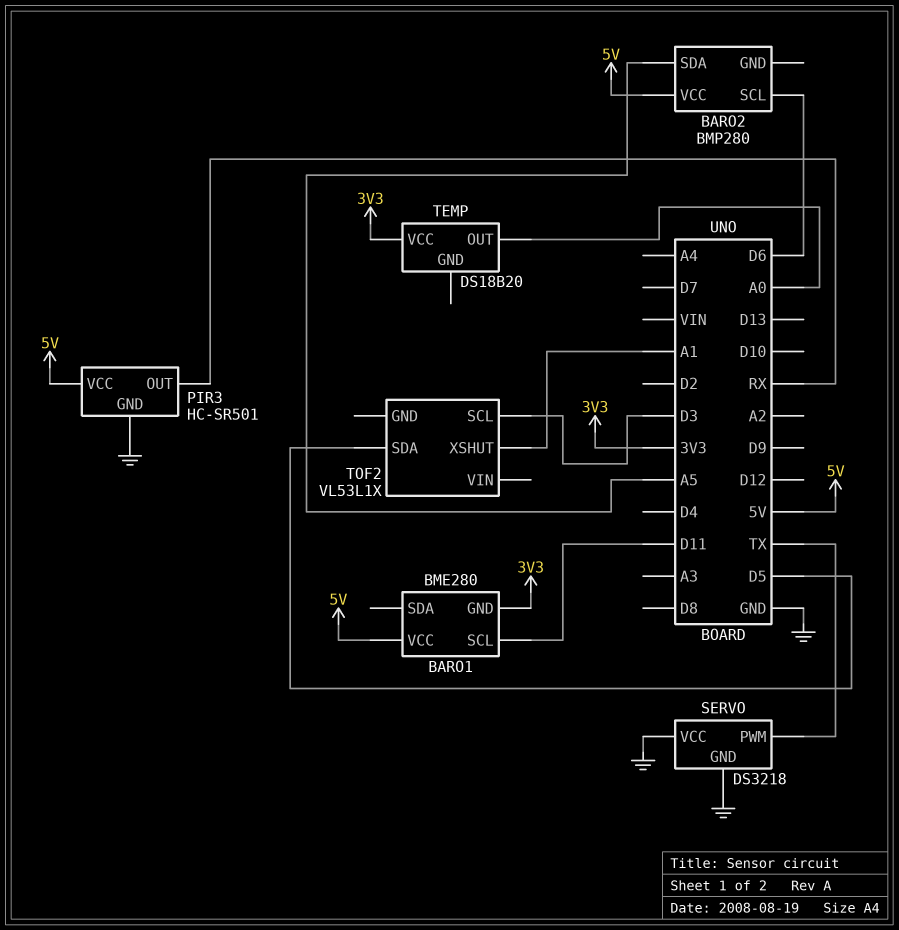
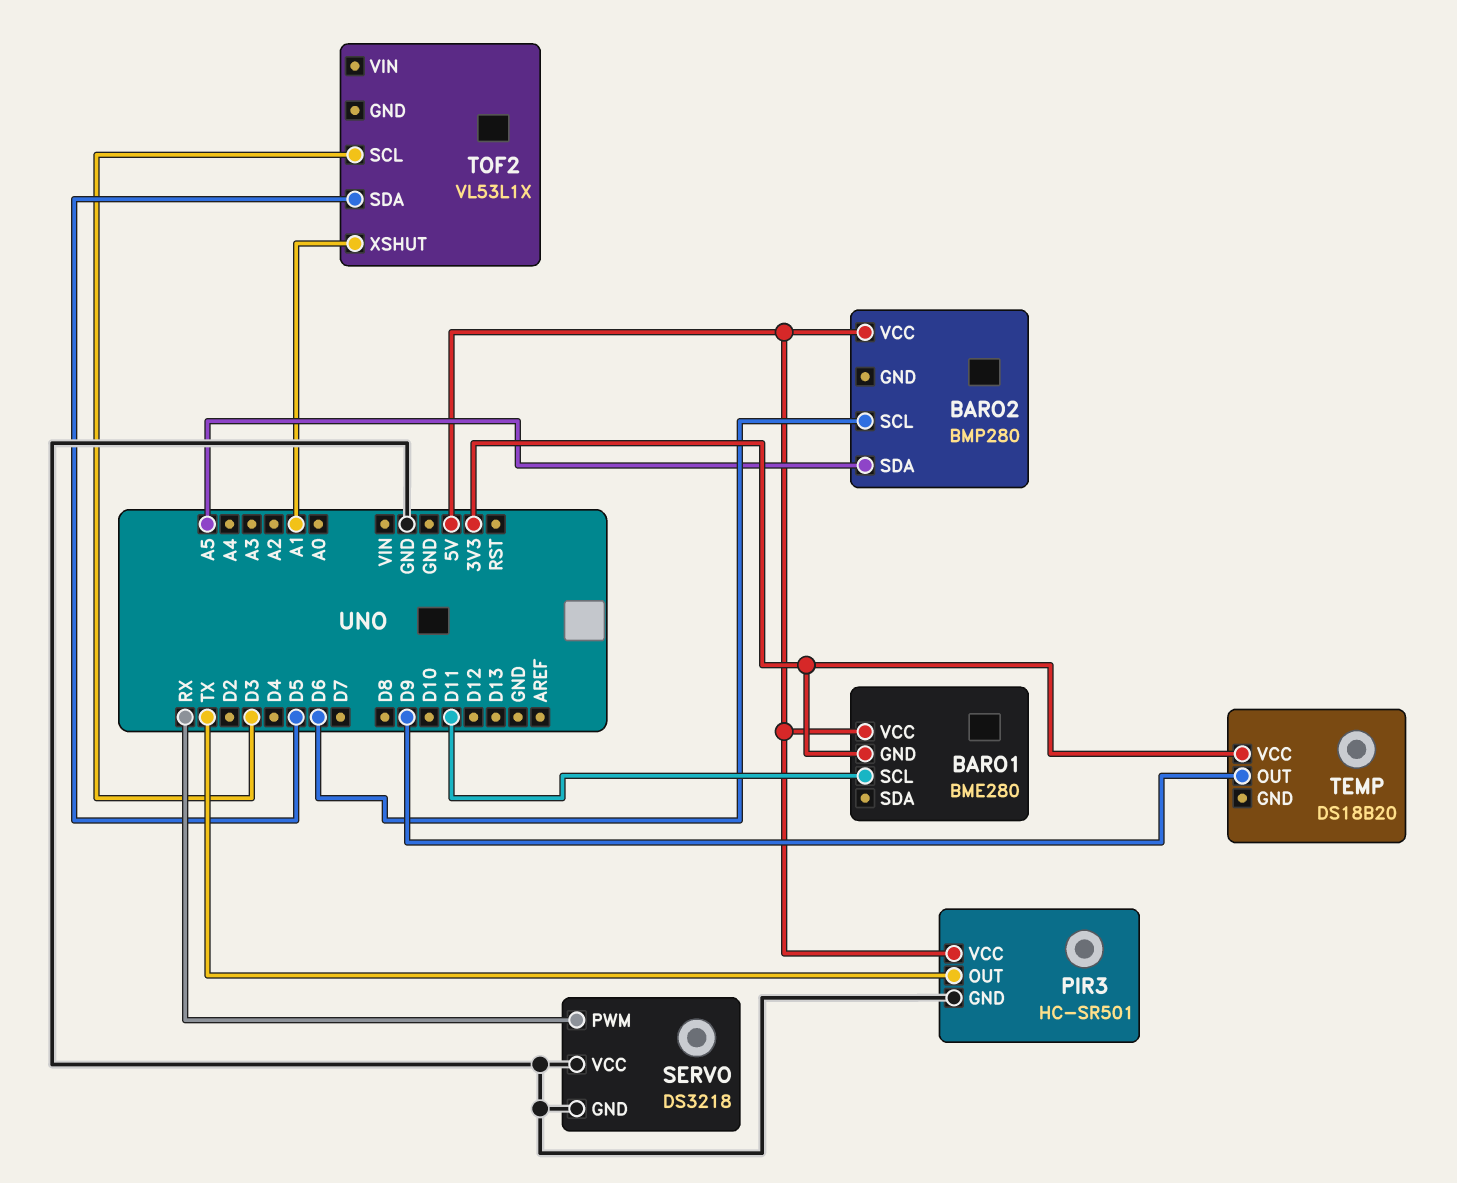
PIR3 pin OUT: RX -> TX
SERVO pin PWM: TX -> RX
TEMP pin OUT: A0 -> D9

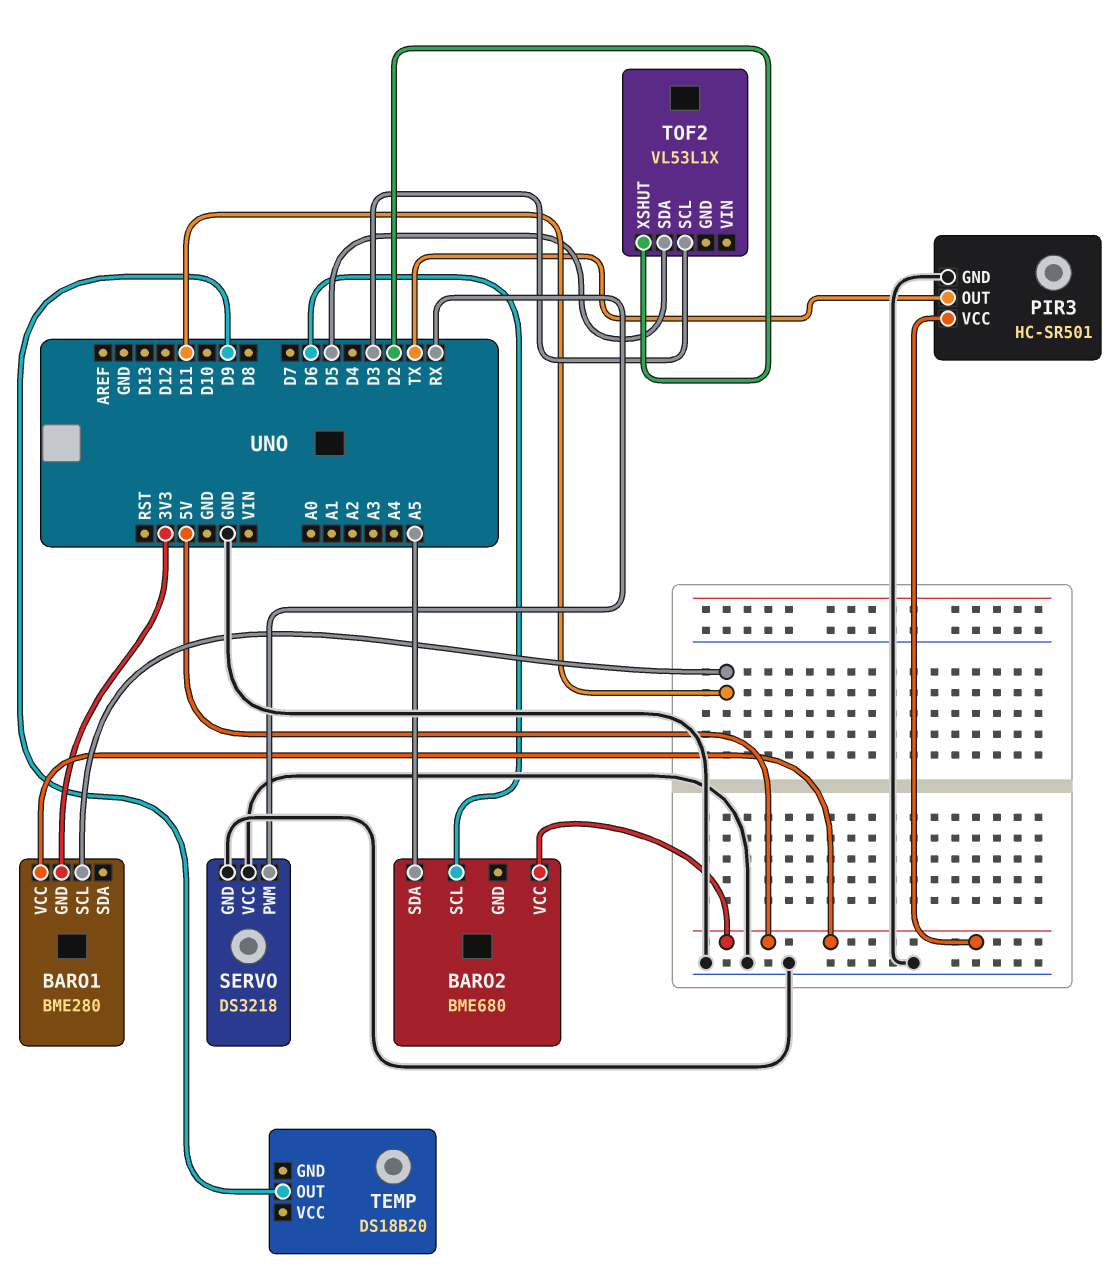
BARO2: BMP280 -> BME680
TEMP pin VCC: 3V3 -> none
TOF2 pin XSHUT: A1 -> D2

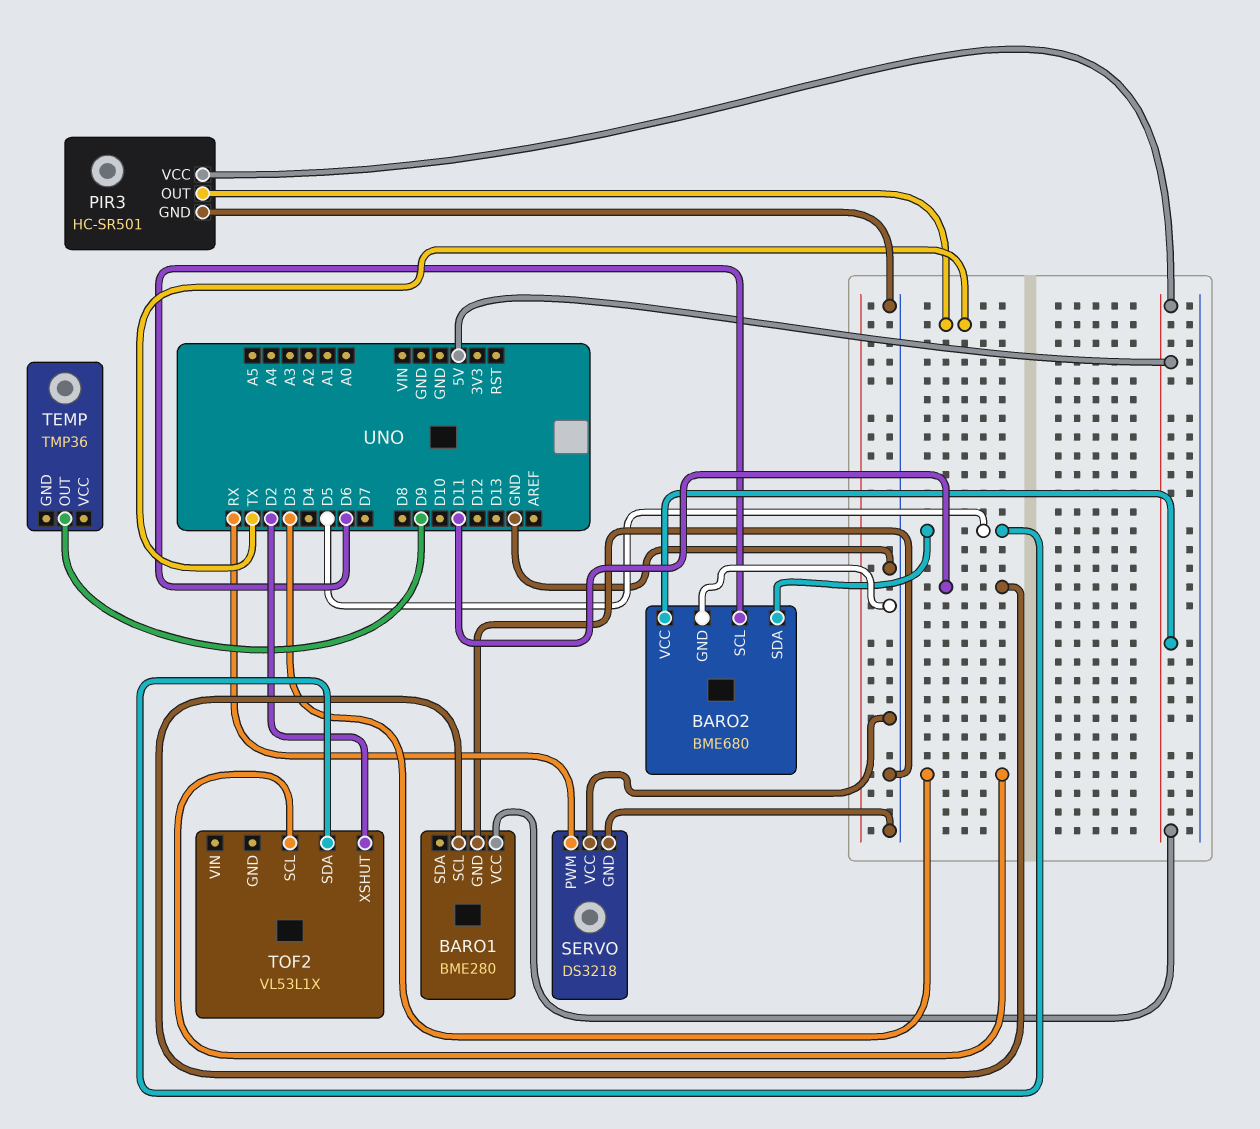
BARO1 pin GND: 3V3 -> GND
BARO2 pin GND: none -> GND
BARO2 pin SDA: A5 -> D5
TEMP: DS18B20 -> TMP36

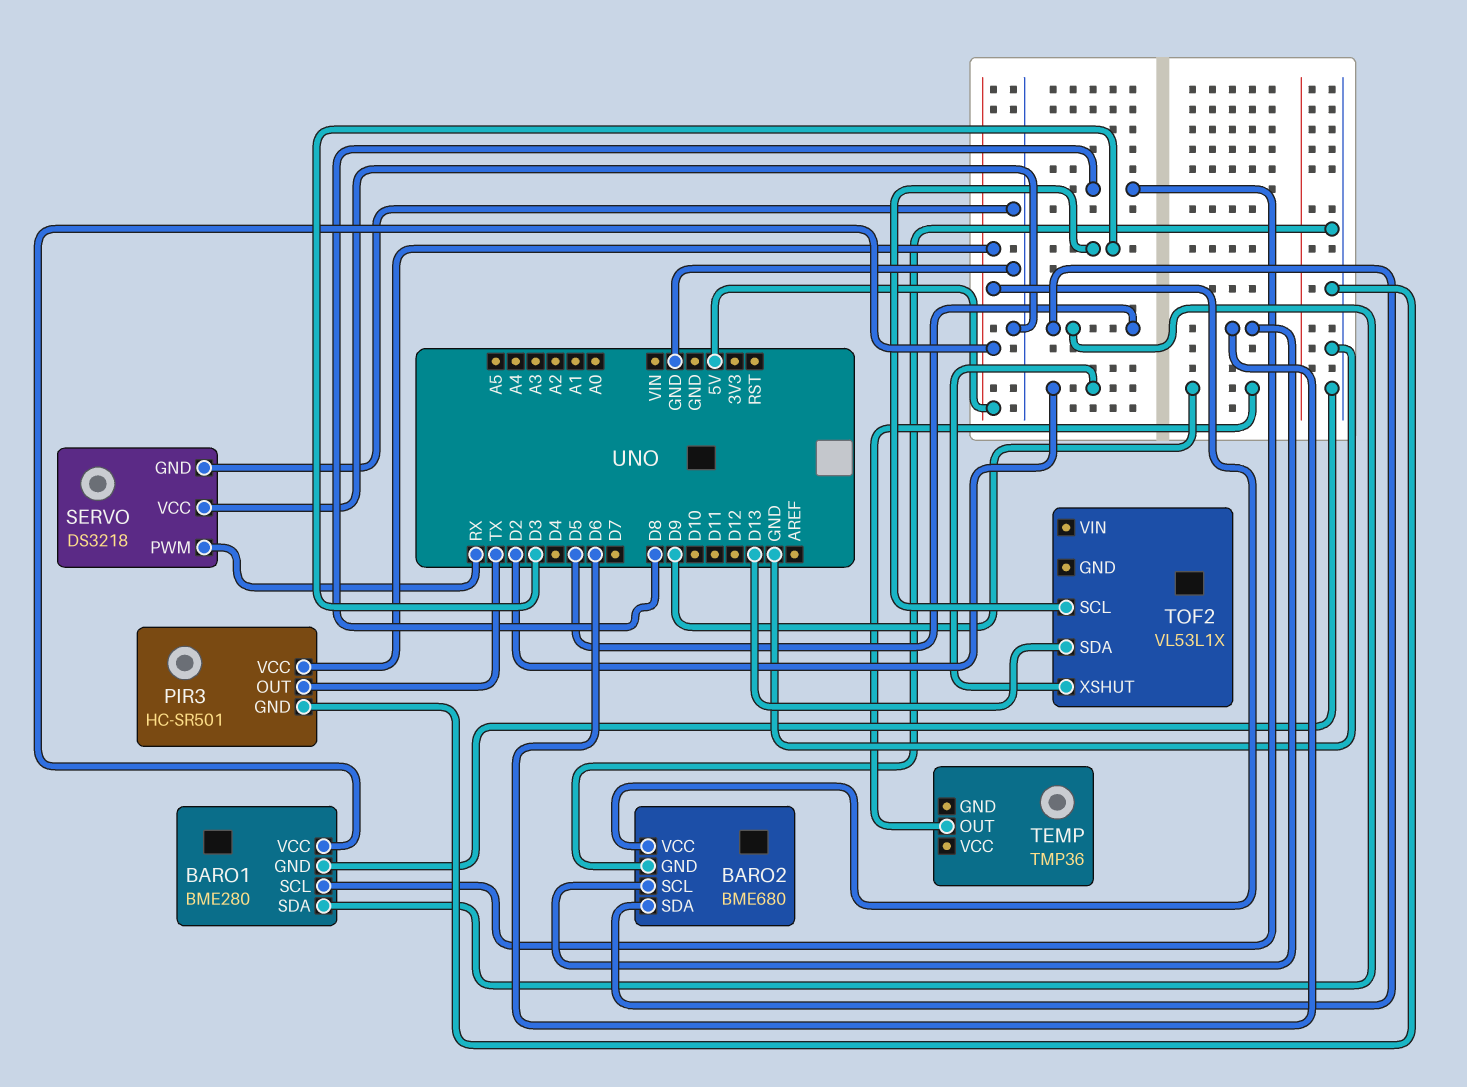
BARO1 pin SCL: D11 -> D8
BARO1 pin SDA: none -> D5
TOF2 pin SDA: D5 -> D13

